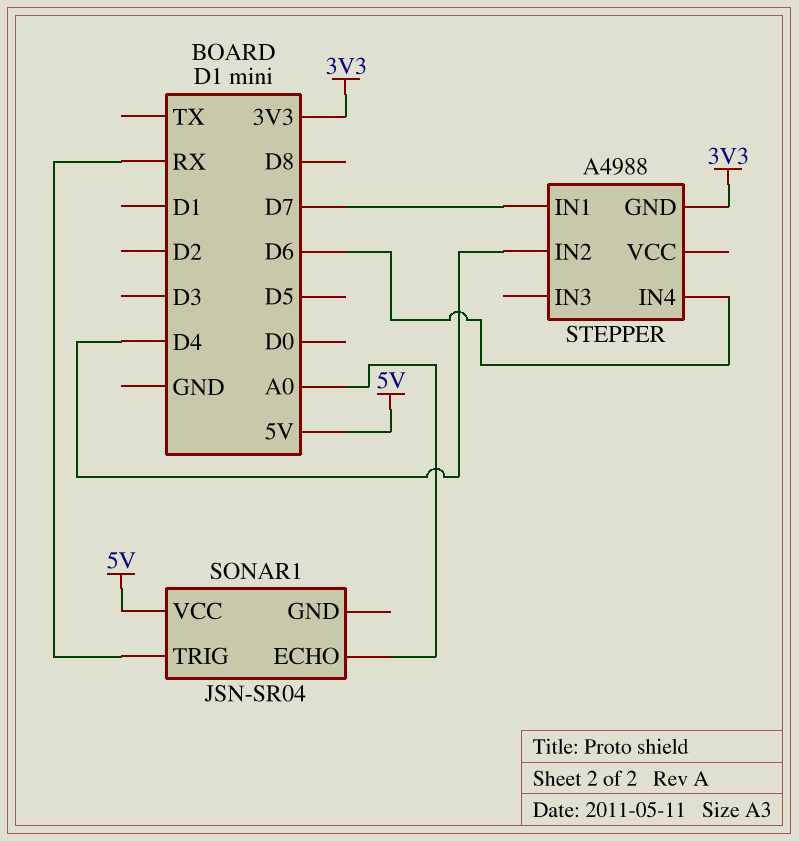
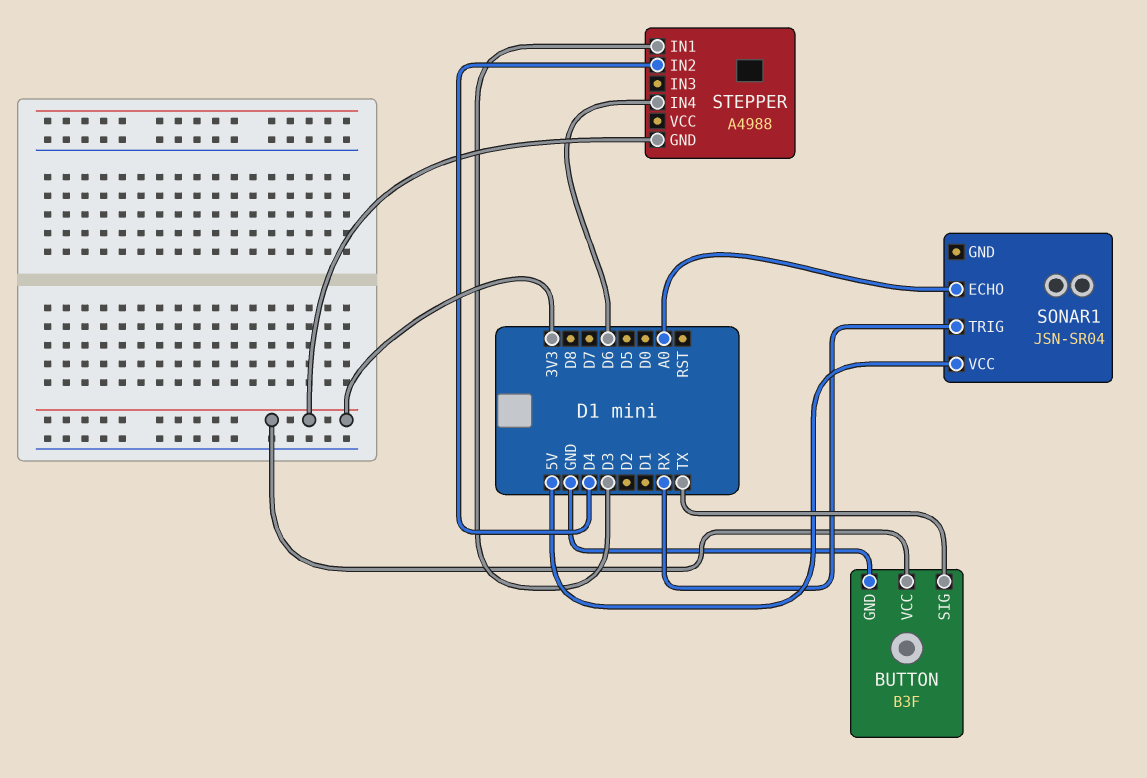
BUTTON: none -> B3F
BUTTON pin GND: none -> GND
BUTTON pin SIG: none -> TX
BUTTON pin VCC: none -> 3V3
STEPPER pin IN1: D7 -> D3

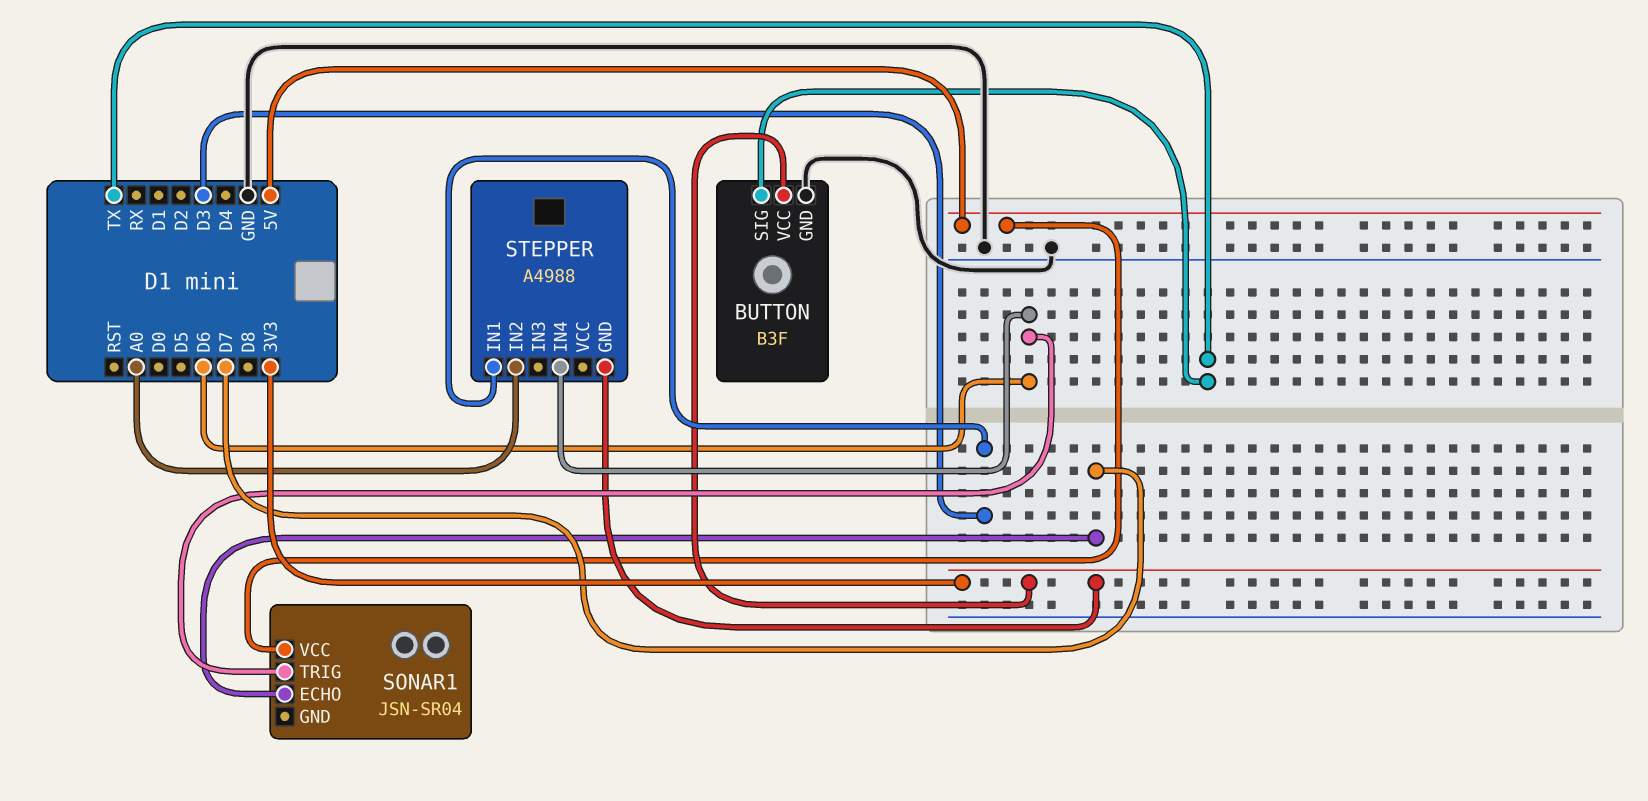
SONAR1 pin ECHO: A0 -> D7
SONAR1 pin TRIG: RX -> D6
STEPPER pin IN2: D4 -> A0

